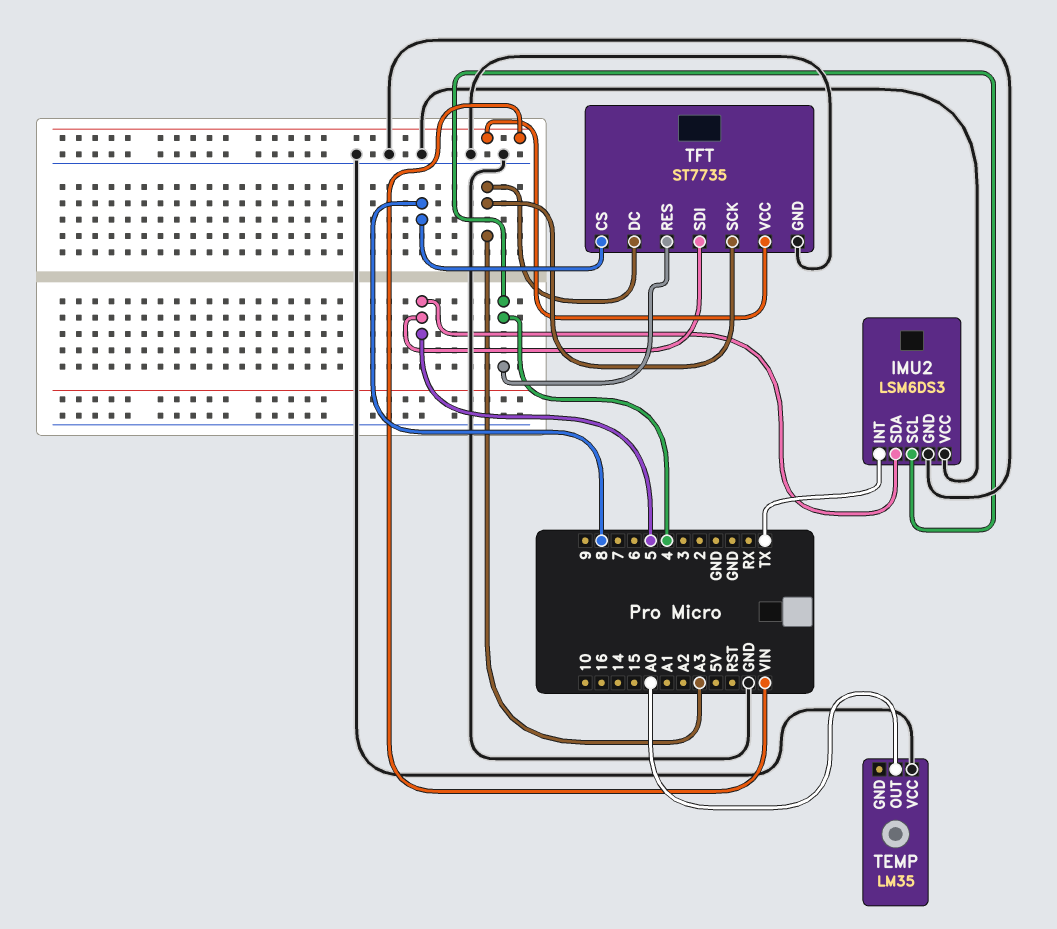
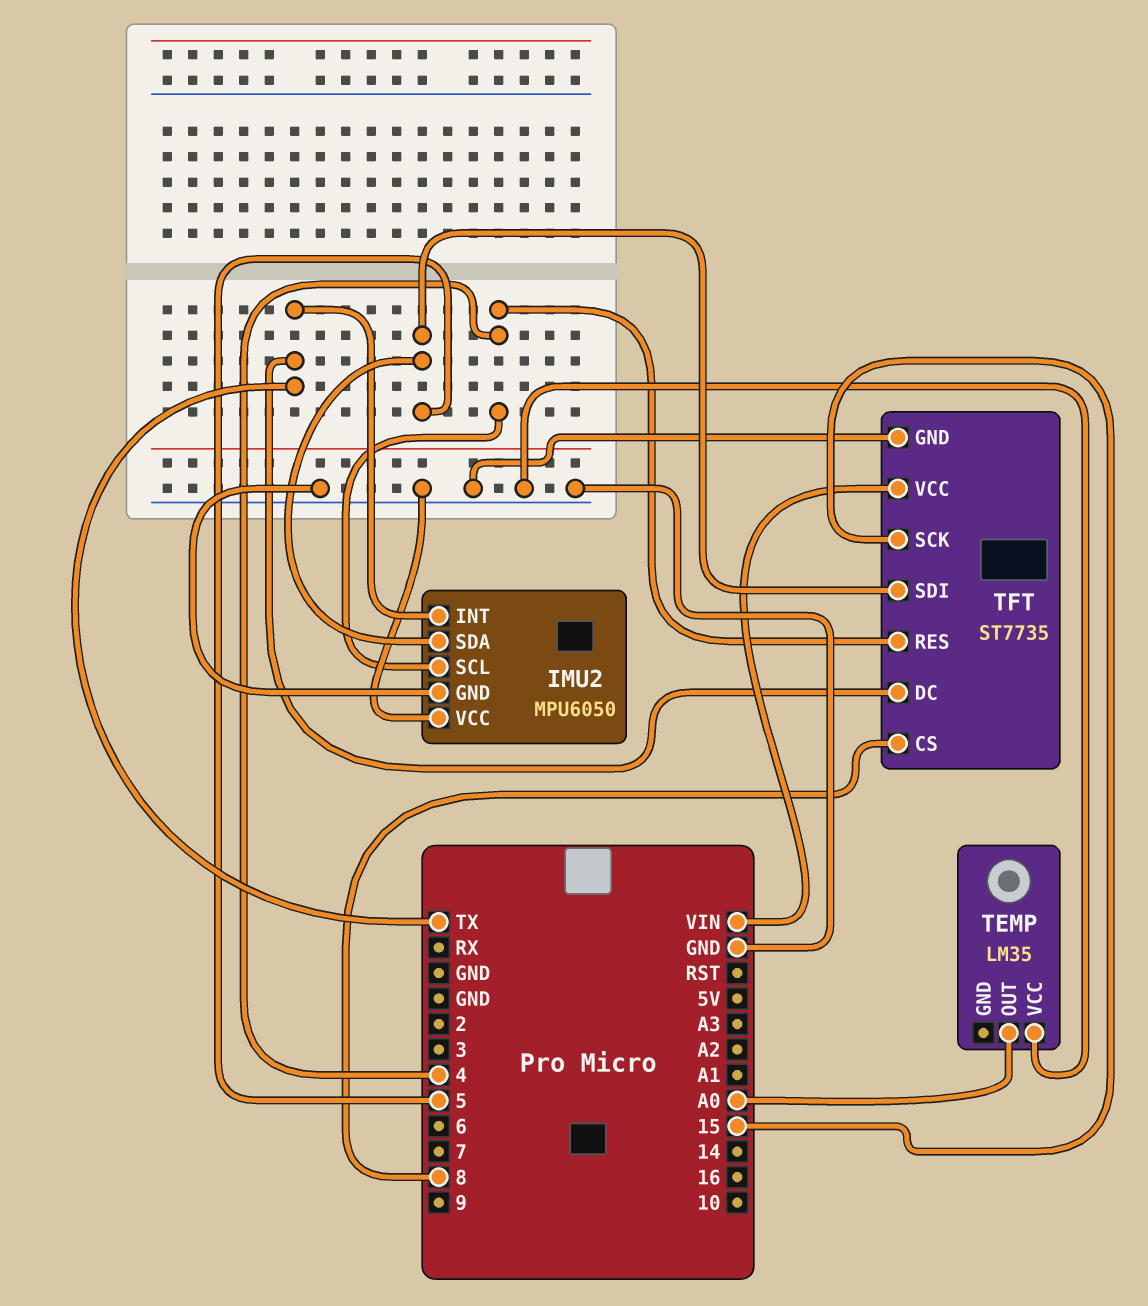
IMU2: LSM6DS3 -> MPU6050
TFT pin DC: A3 -> TX
TFT pin SCK: A3 -> 15

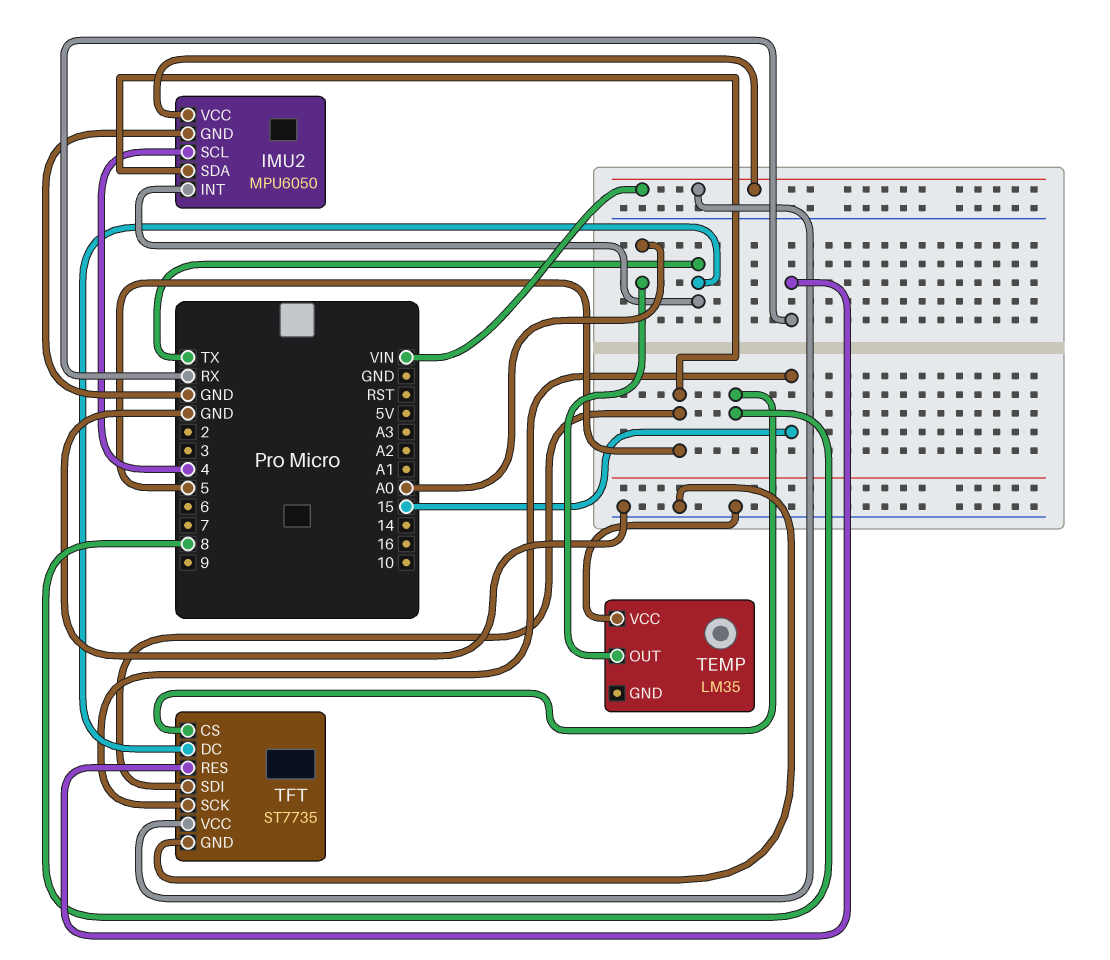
IMU2 pin VCC: GND -> VIN
TFT pin RES: 4 -> RX

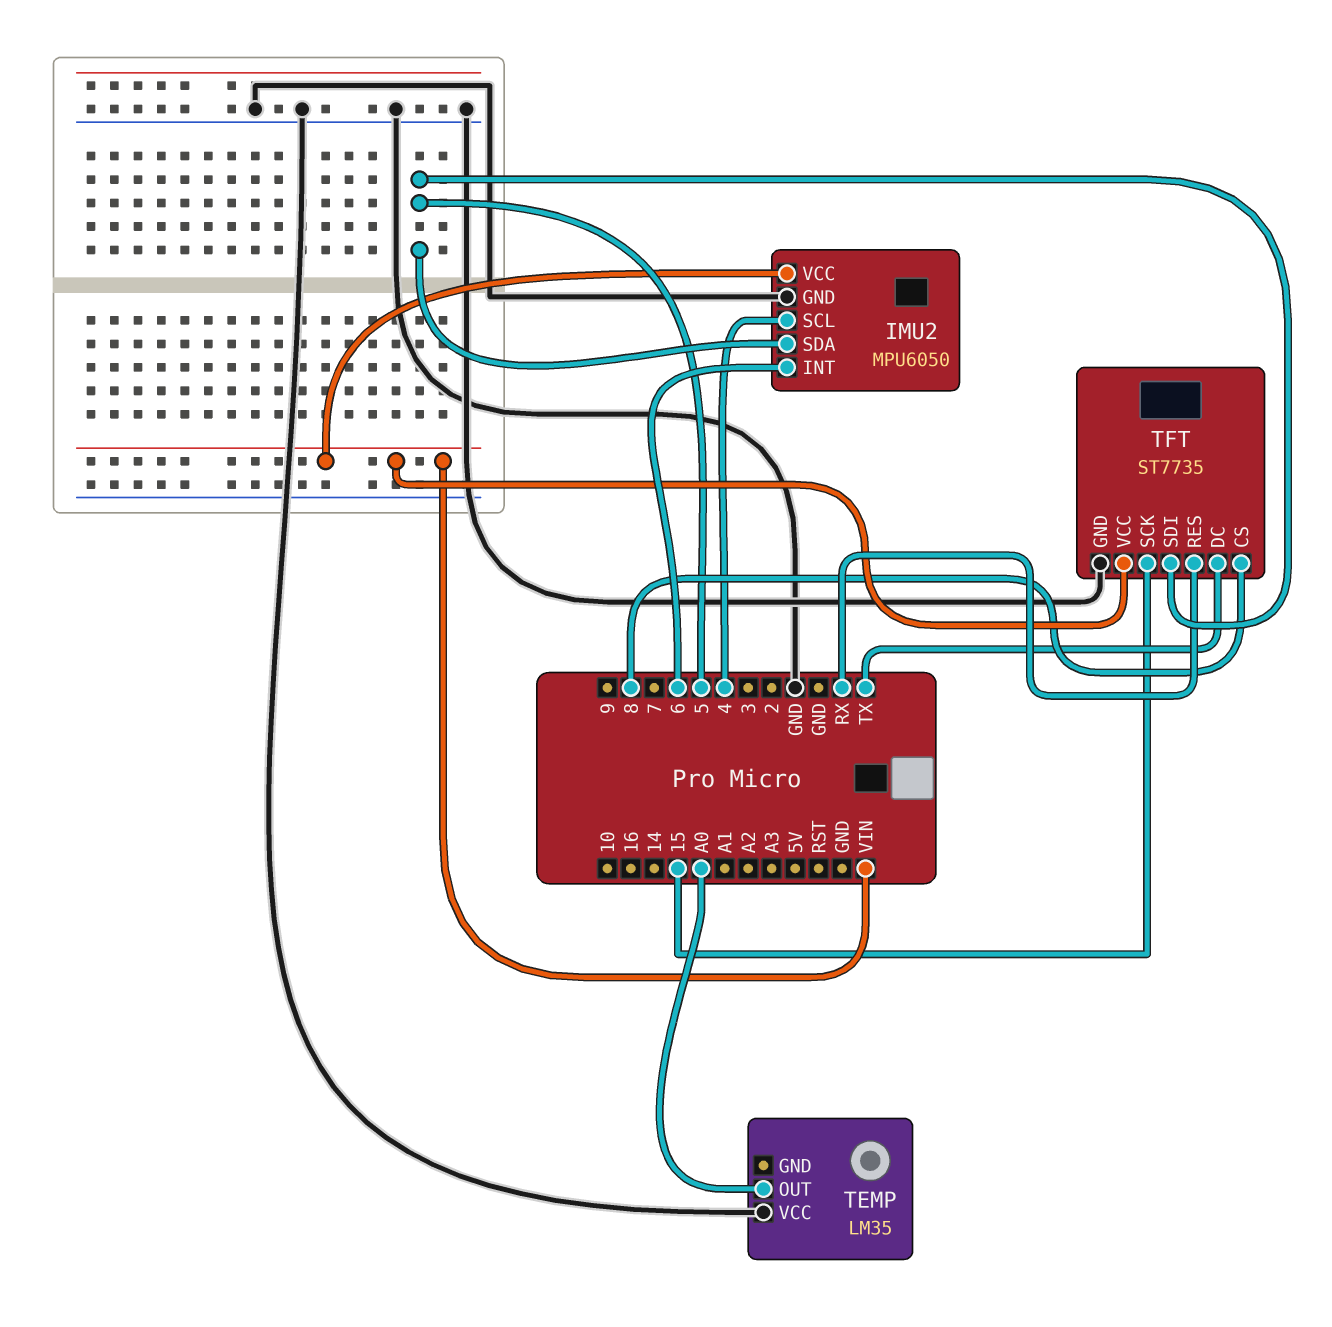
IMU2 pin INT: TX -> 6

